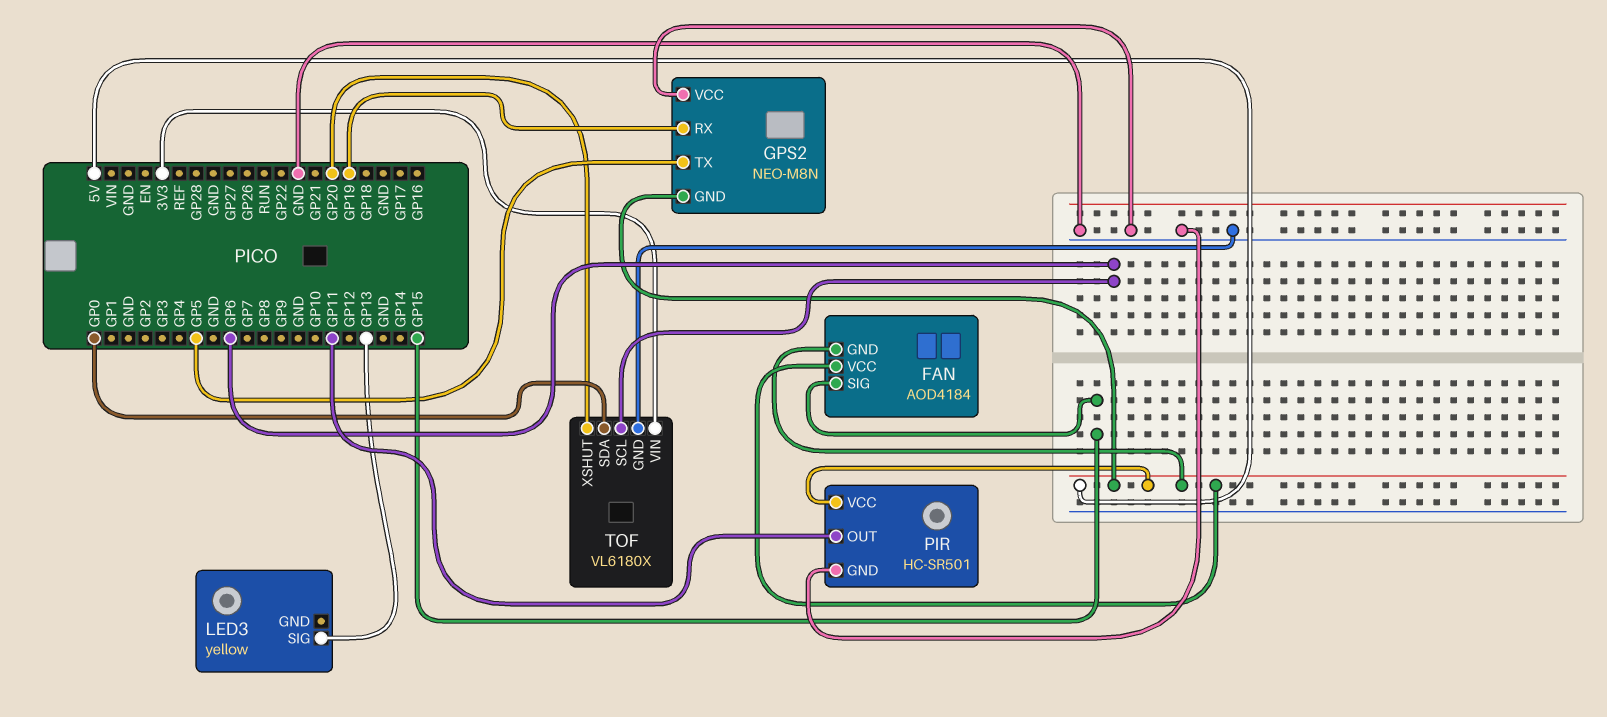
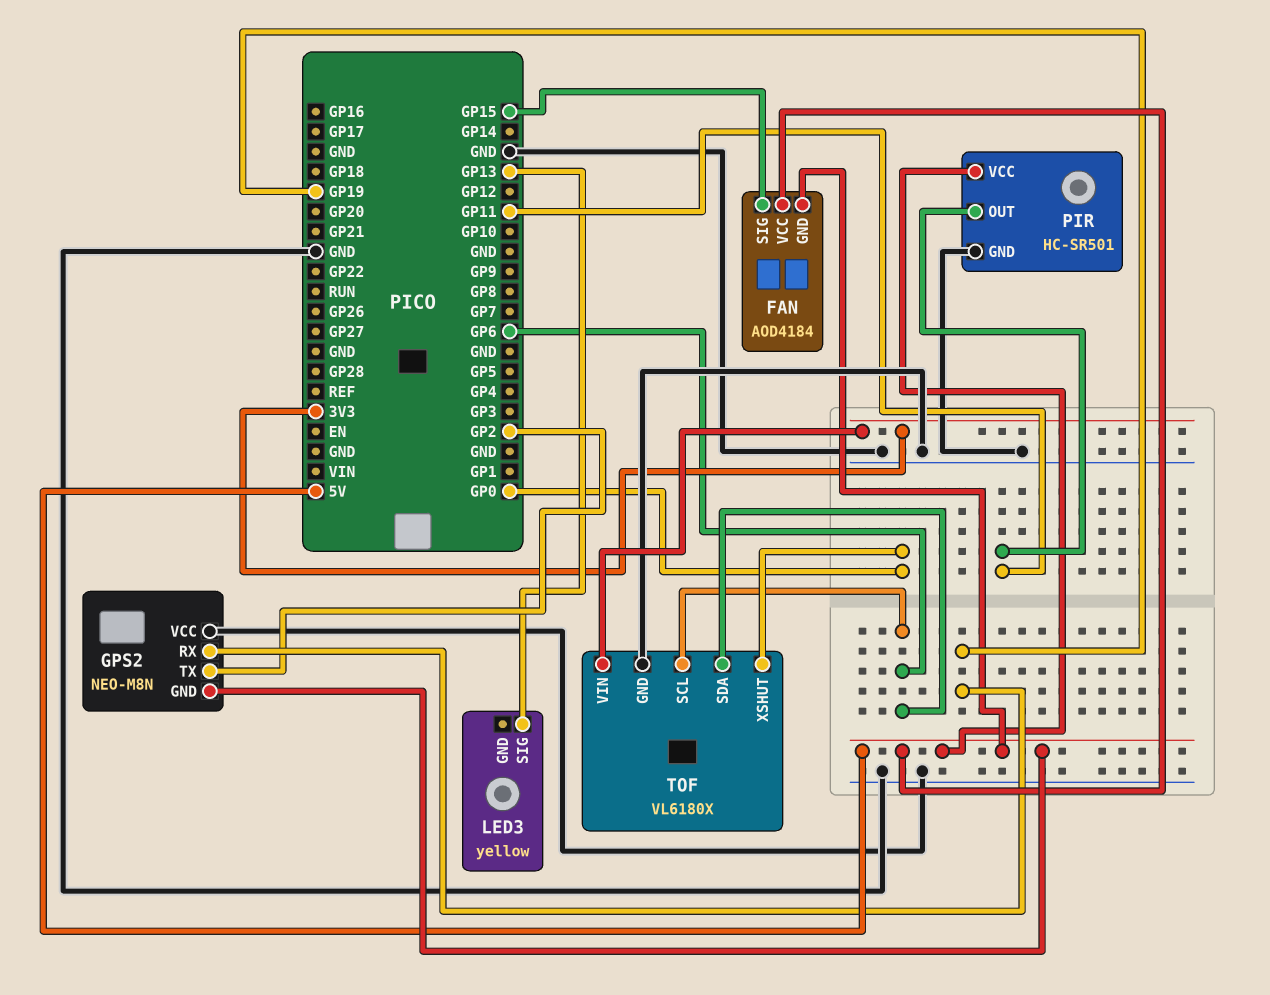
GPS2 pin TX: GP5 -> GP2
TOF pin SDA: GP0 -> GP6
TOF pin XSHUT: GP20 -> GP0

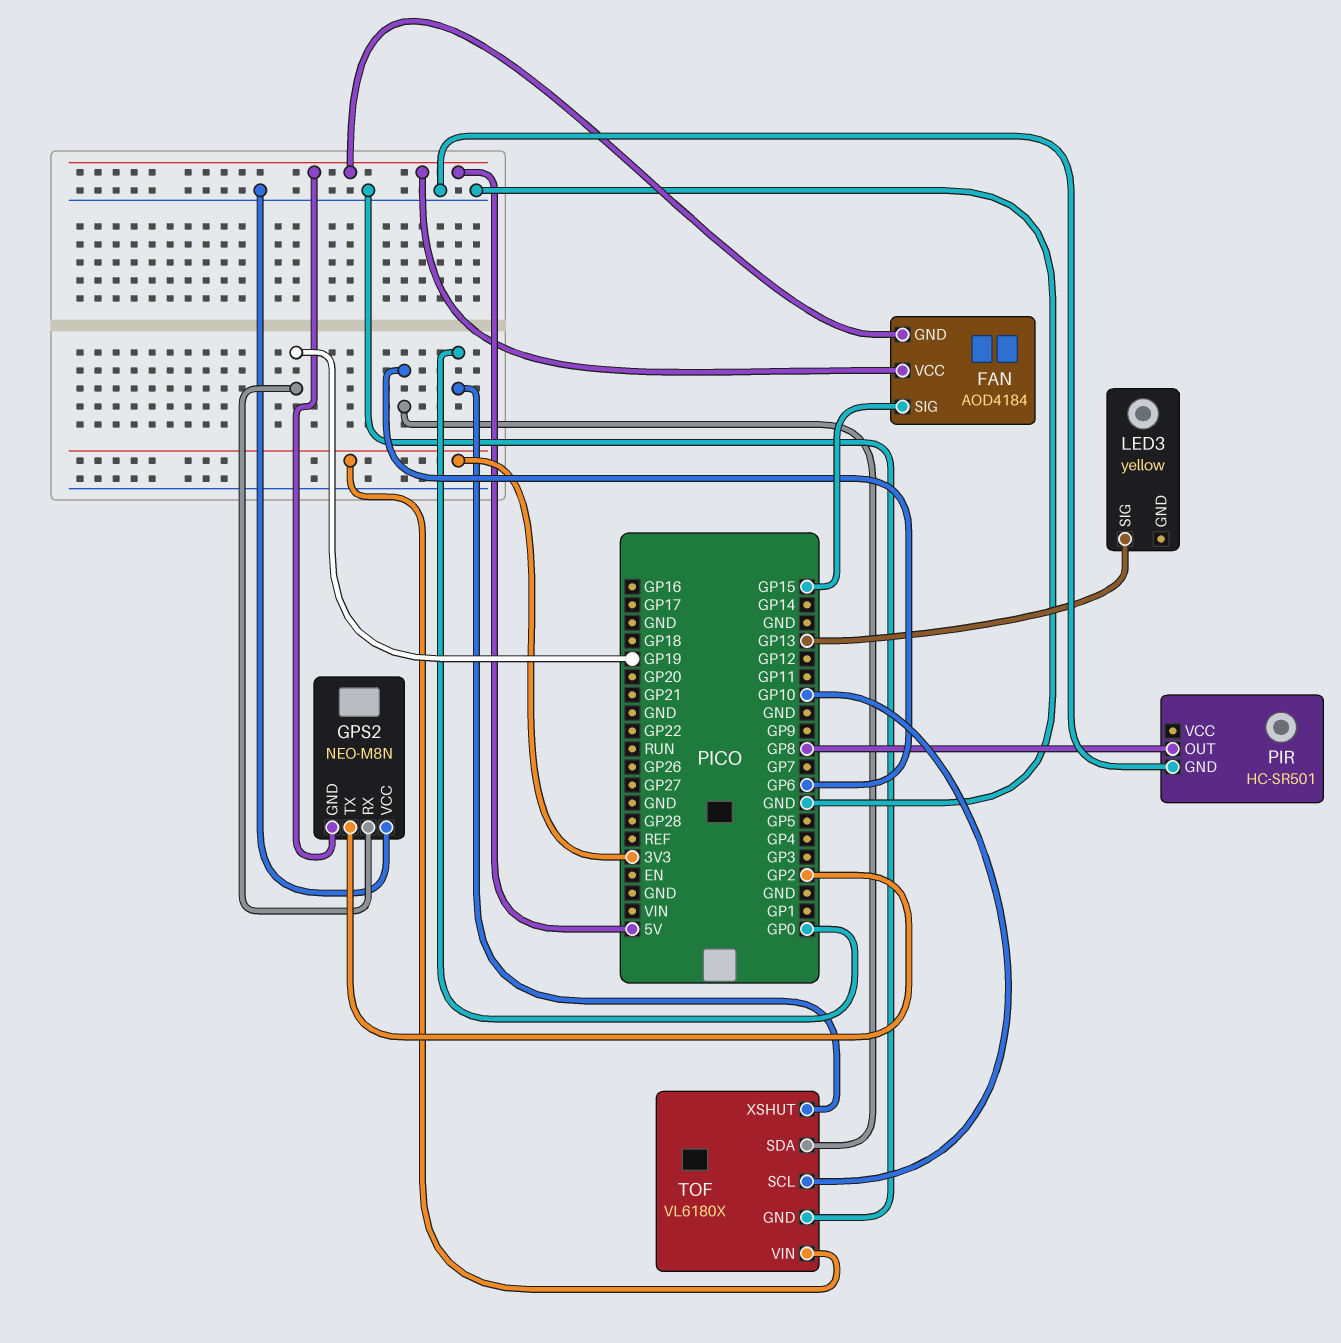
PIR pin OUT: GP11 -> GP8
PIR pin VCC: 5V -> none
TOF pin SCL: GP6 -> GP10

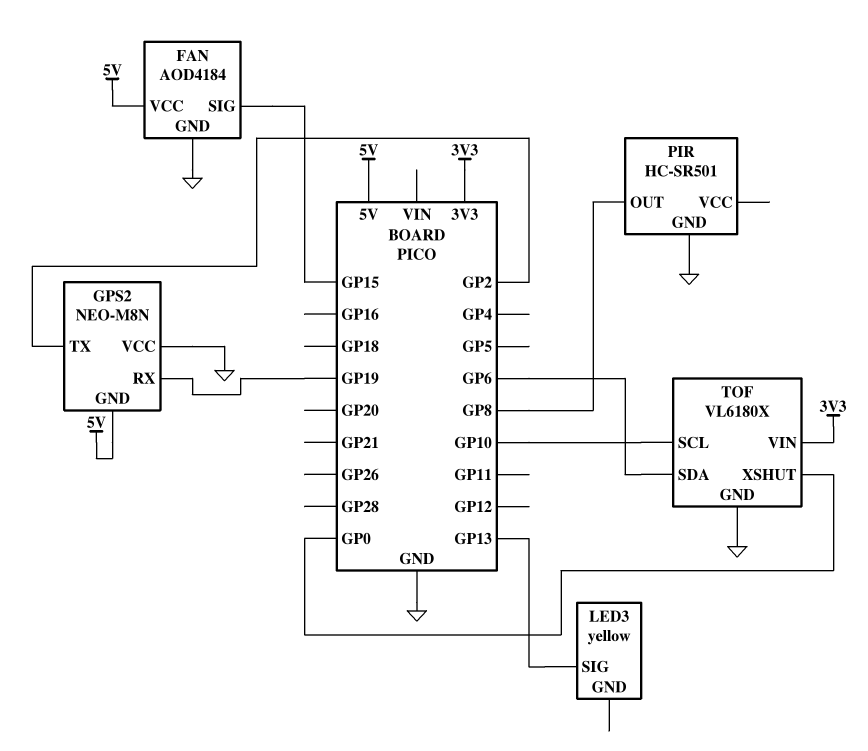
FAN pin GND: 5V -> GND

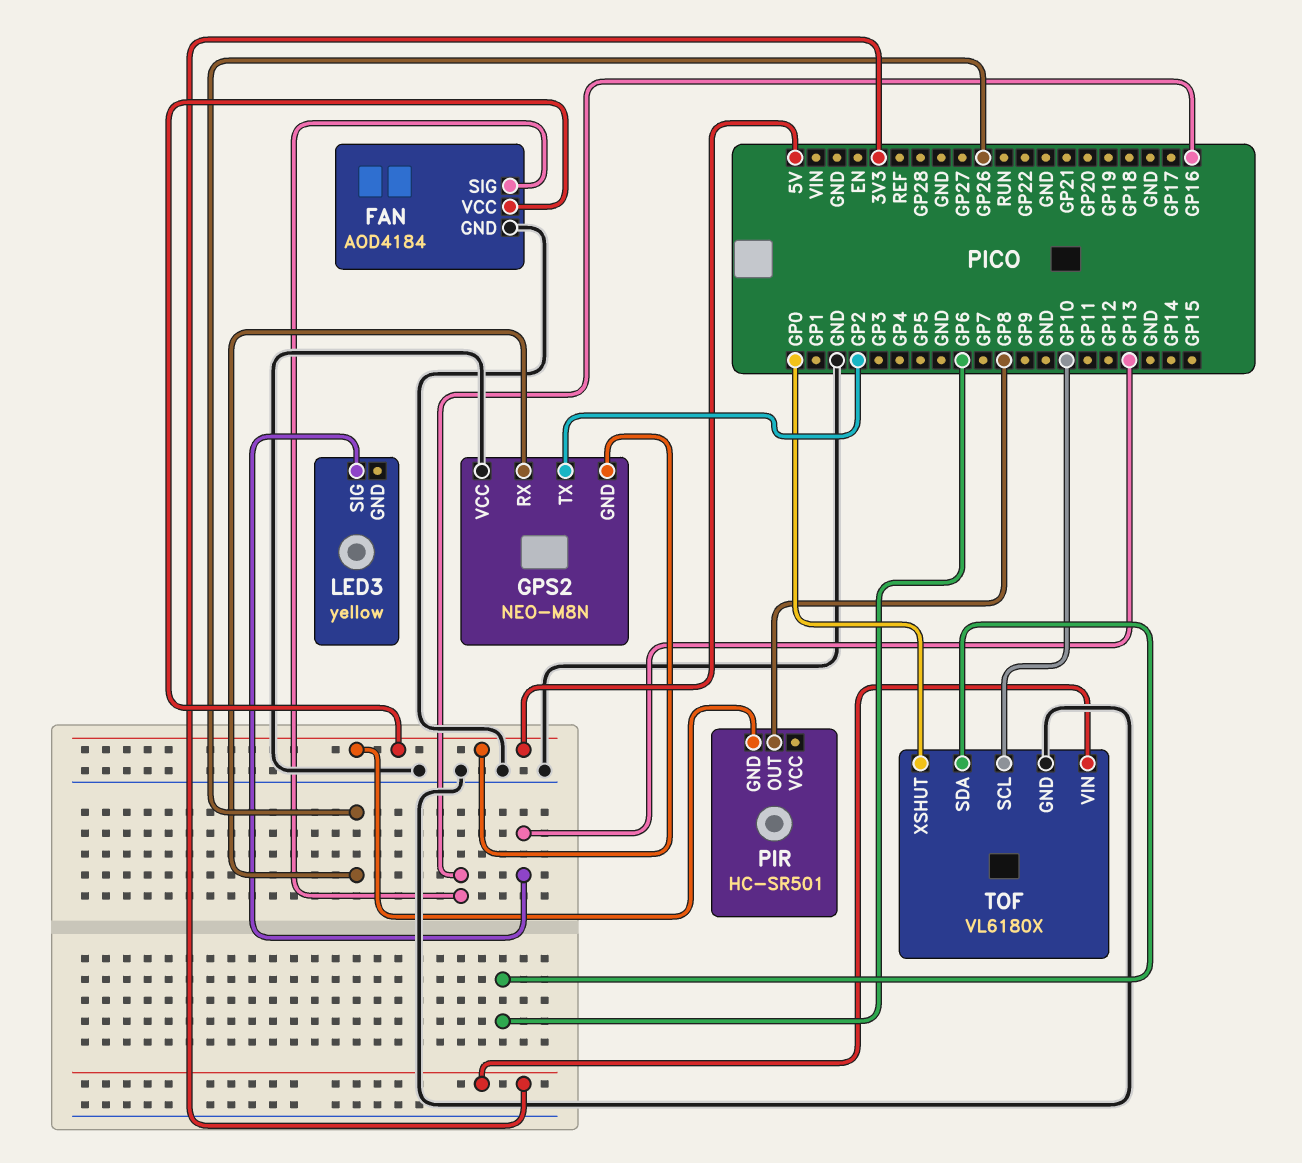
FAN pin SIG: GP15 -> GP16
GPS2 pin RX: GP19 -> GP26
PIR pin GND: GND -> 5V

